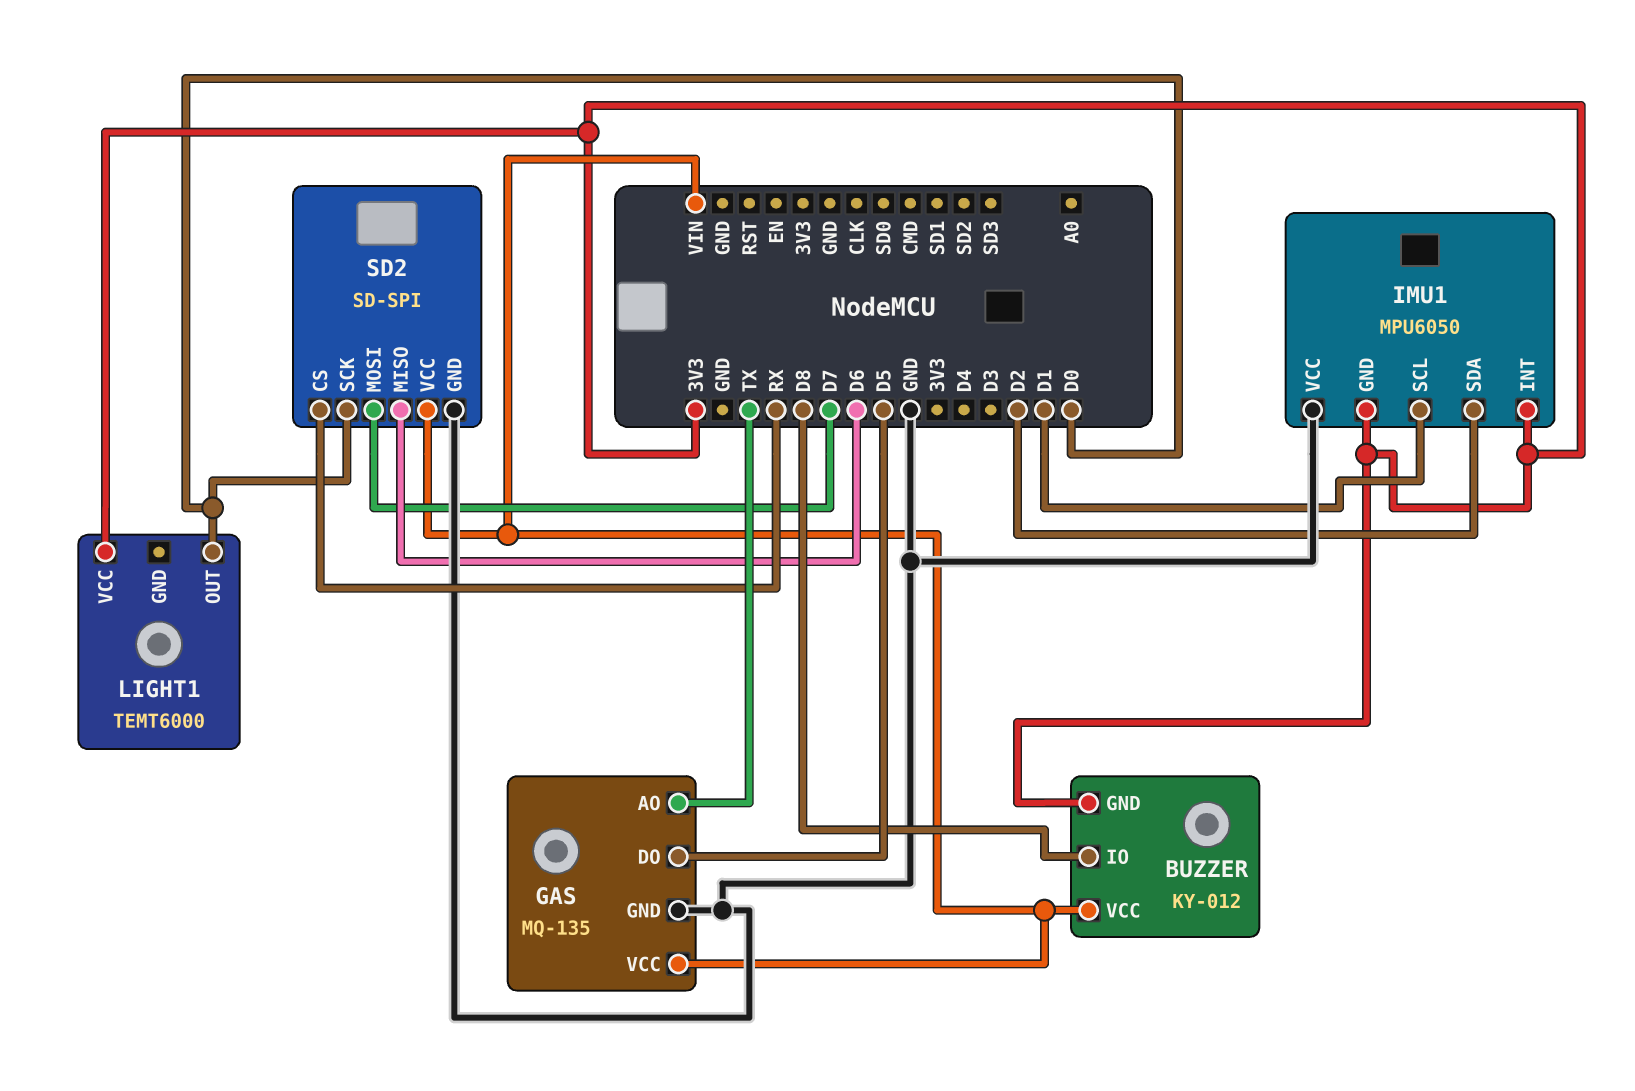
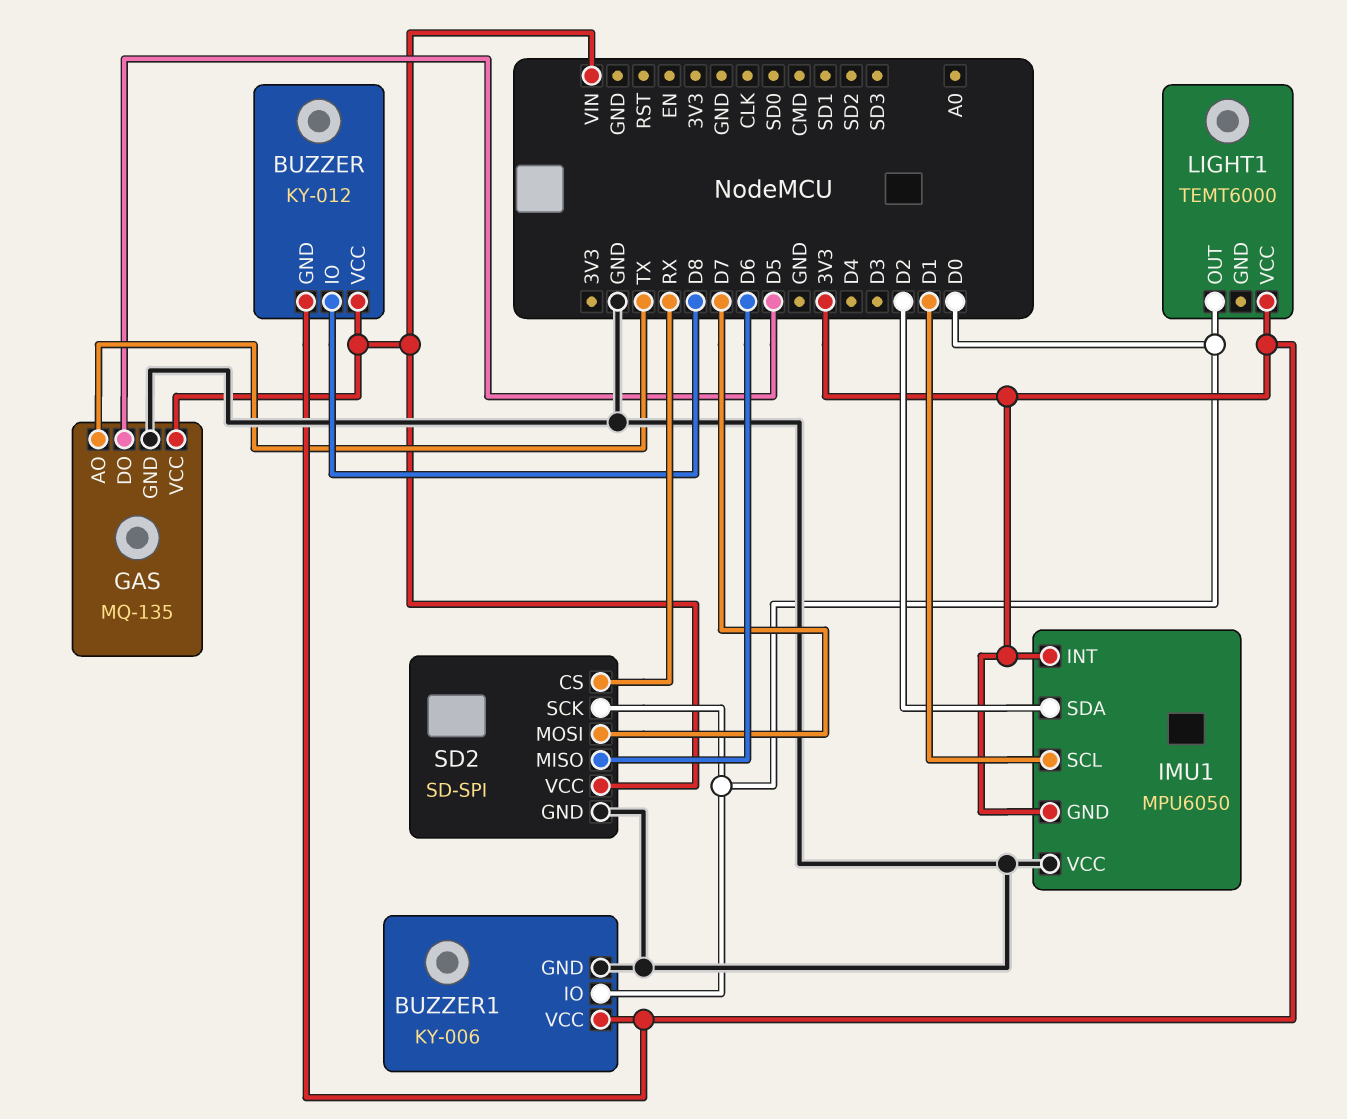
BUZZER1: none -> KY-006
BUZZER1 pin GND: none -> GND
BUZZER1 pin IO: none -> D0
BUZZER1 pin VCC: none -> 3V3

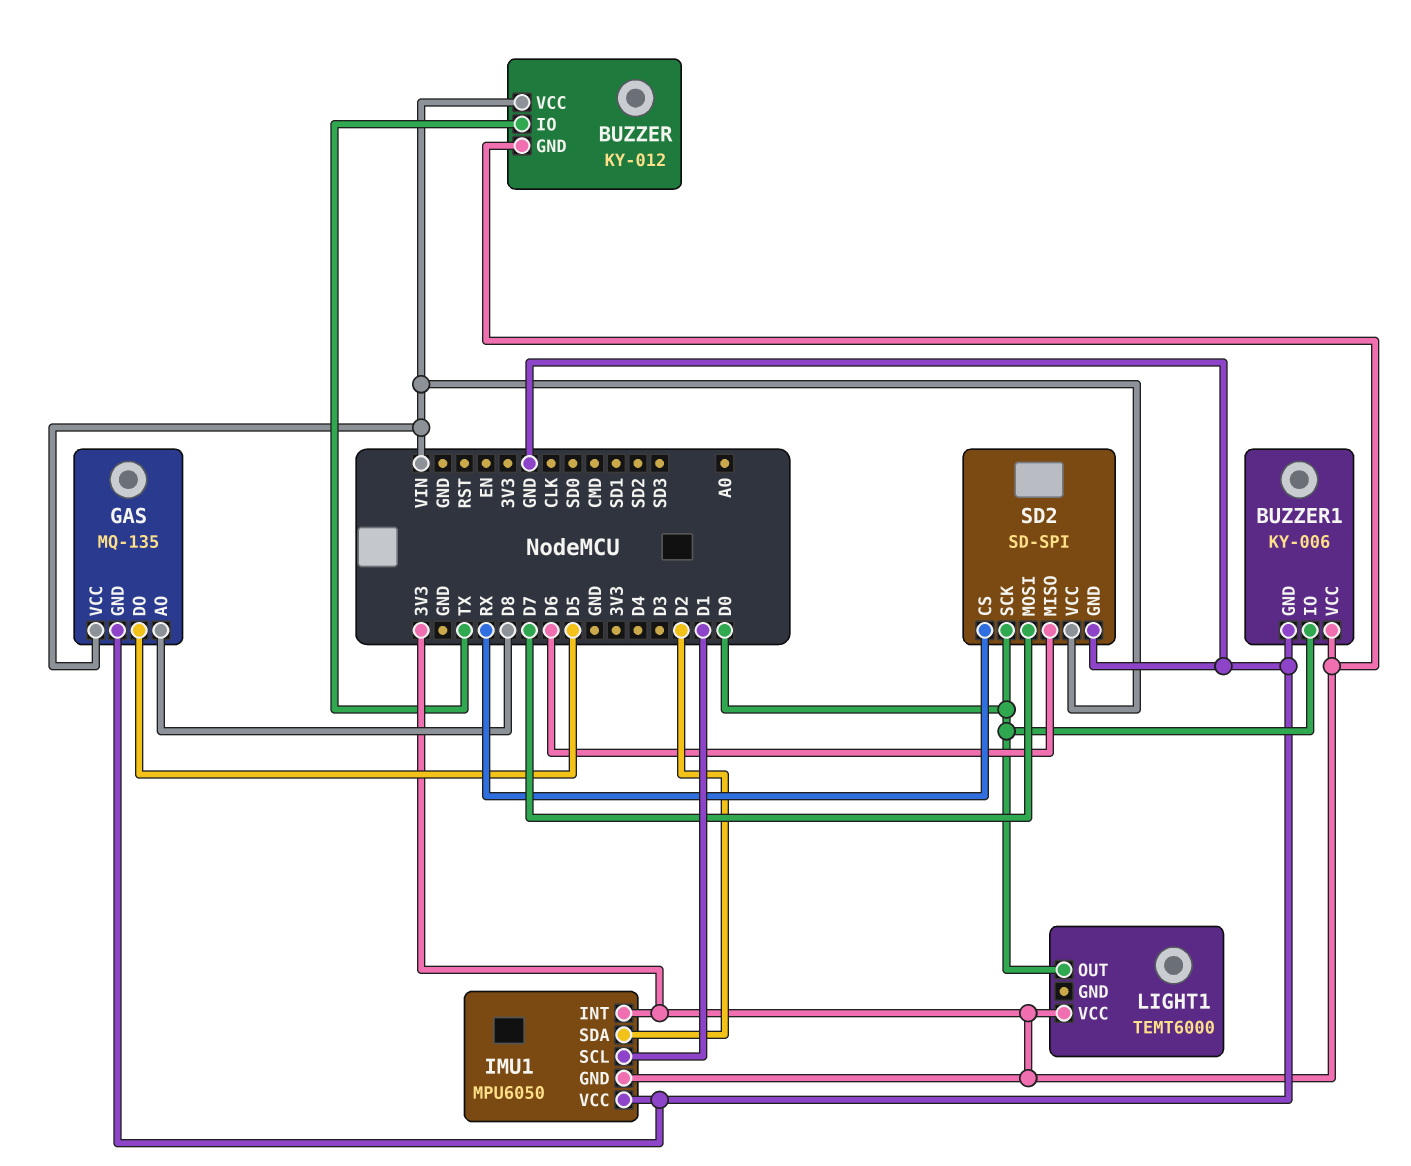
BUZZER pin IO: D8 -> TX
GAS pin AO: TX -> D8

